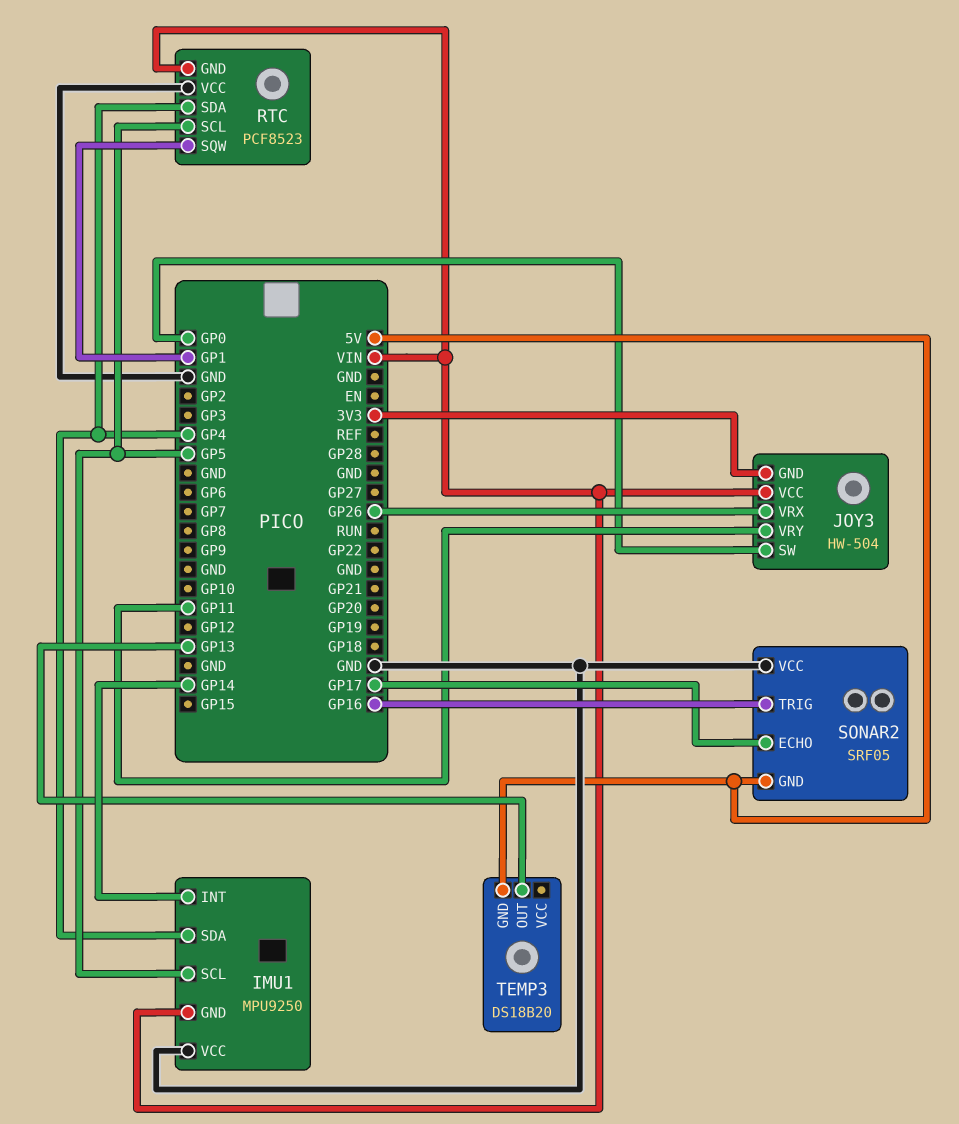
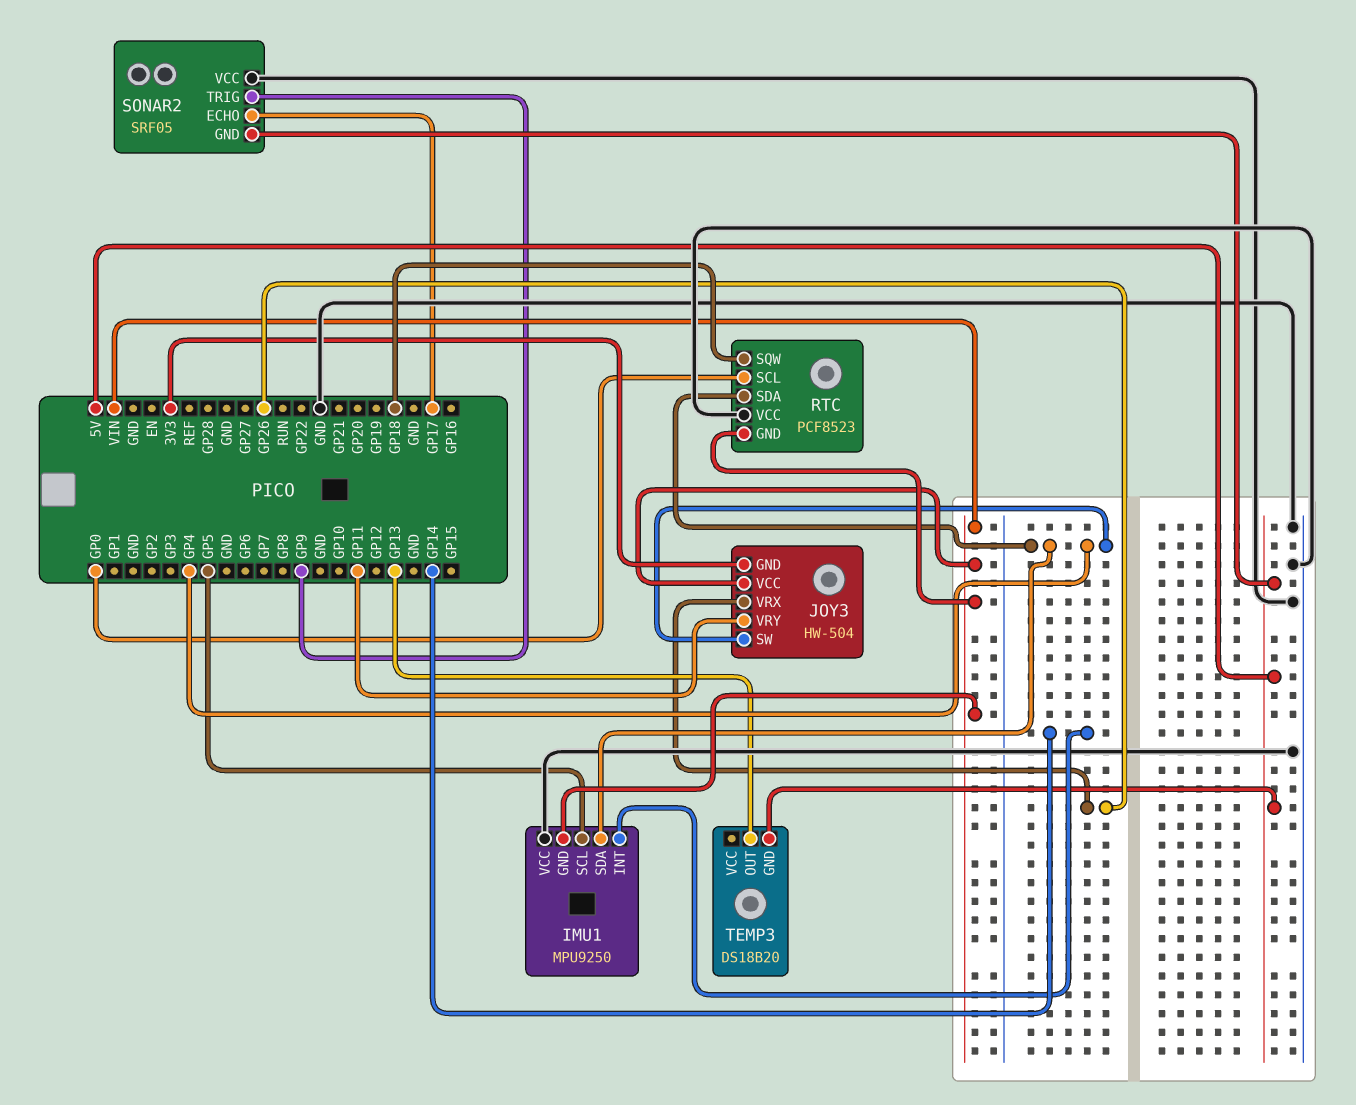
JOY3 pin SW: GP0 -> GP4
RTC pin SCL: GP5 -> GP0
RTC pin SQW: GP1 -> GP18
SONAR2 pin TRIG: GP16 -> GP9

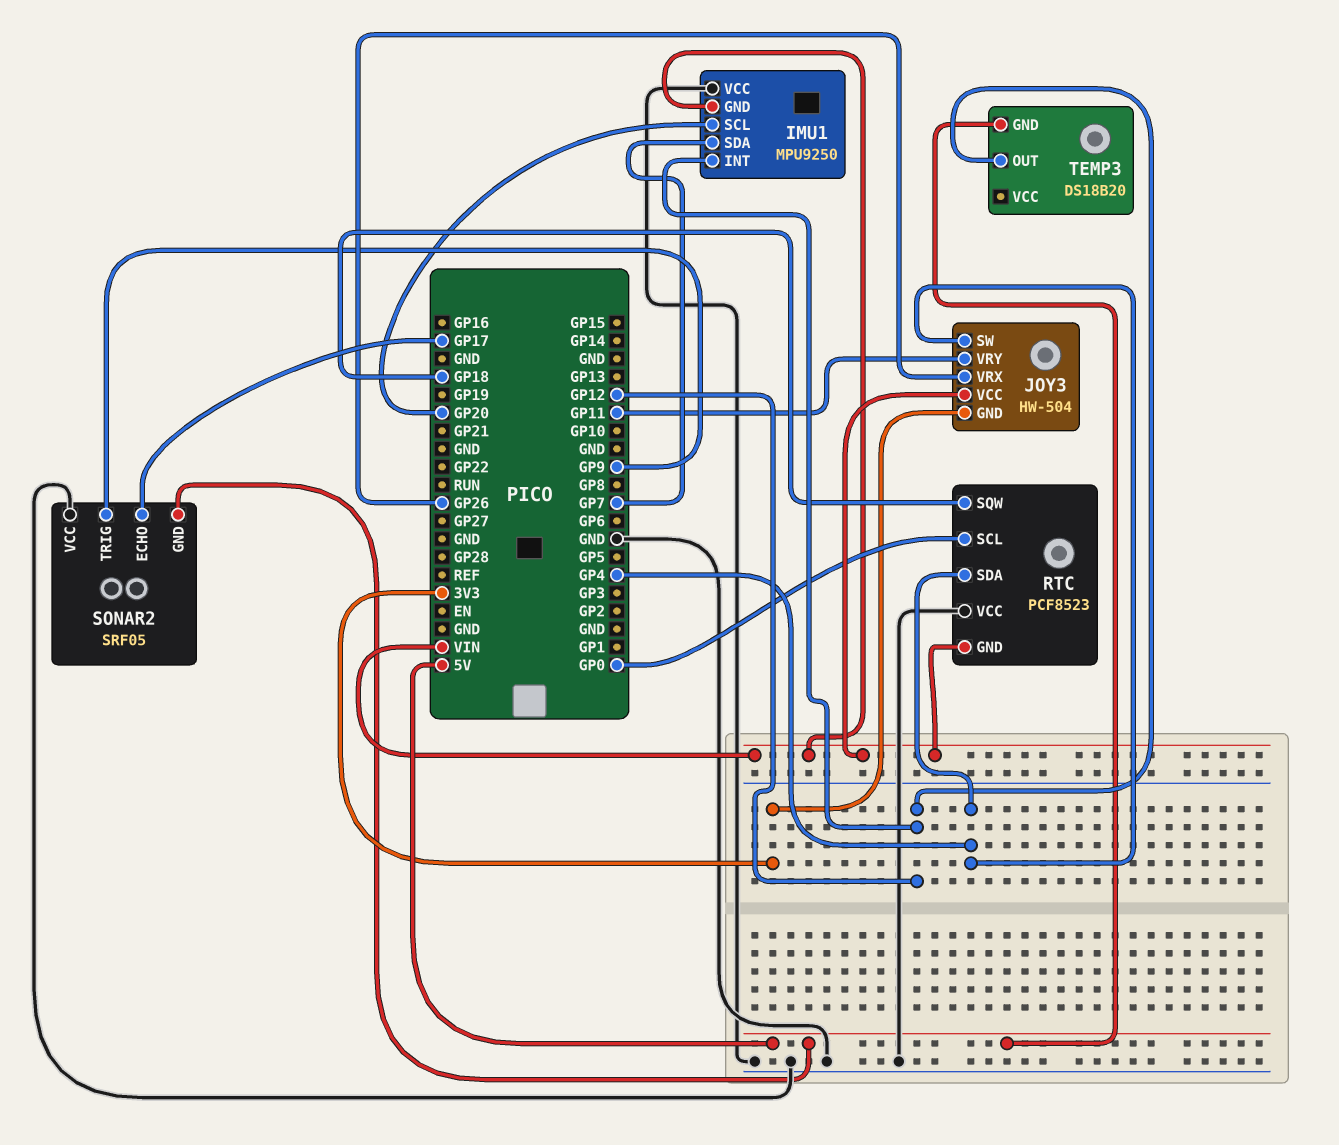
IMU1 pin INT: GP14 -> GP12
IMU1 pin SCL: GP5 -> GP20
IMU1 pin SDA: GP4 -> GP7
TEMP3 pin OUT: GP13 -> GP12

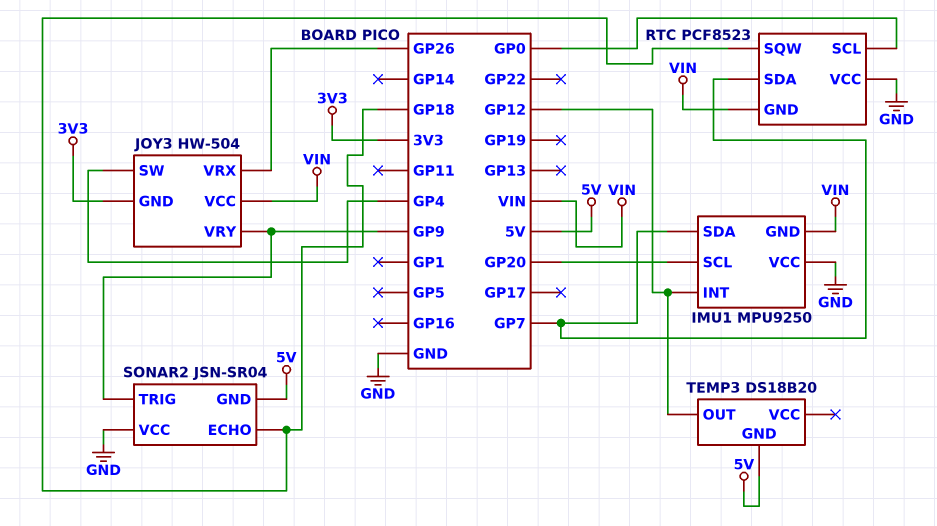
JOY3 pin VRY: GP11 -> GP9
RTC pin SDA: GP4 -> GP7
SONAR2: SRF05 -> JSN-SR04
SONAR2 pin ECHO: GP17 -> GP18

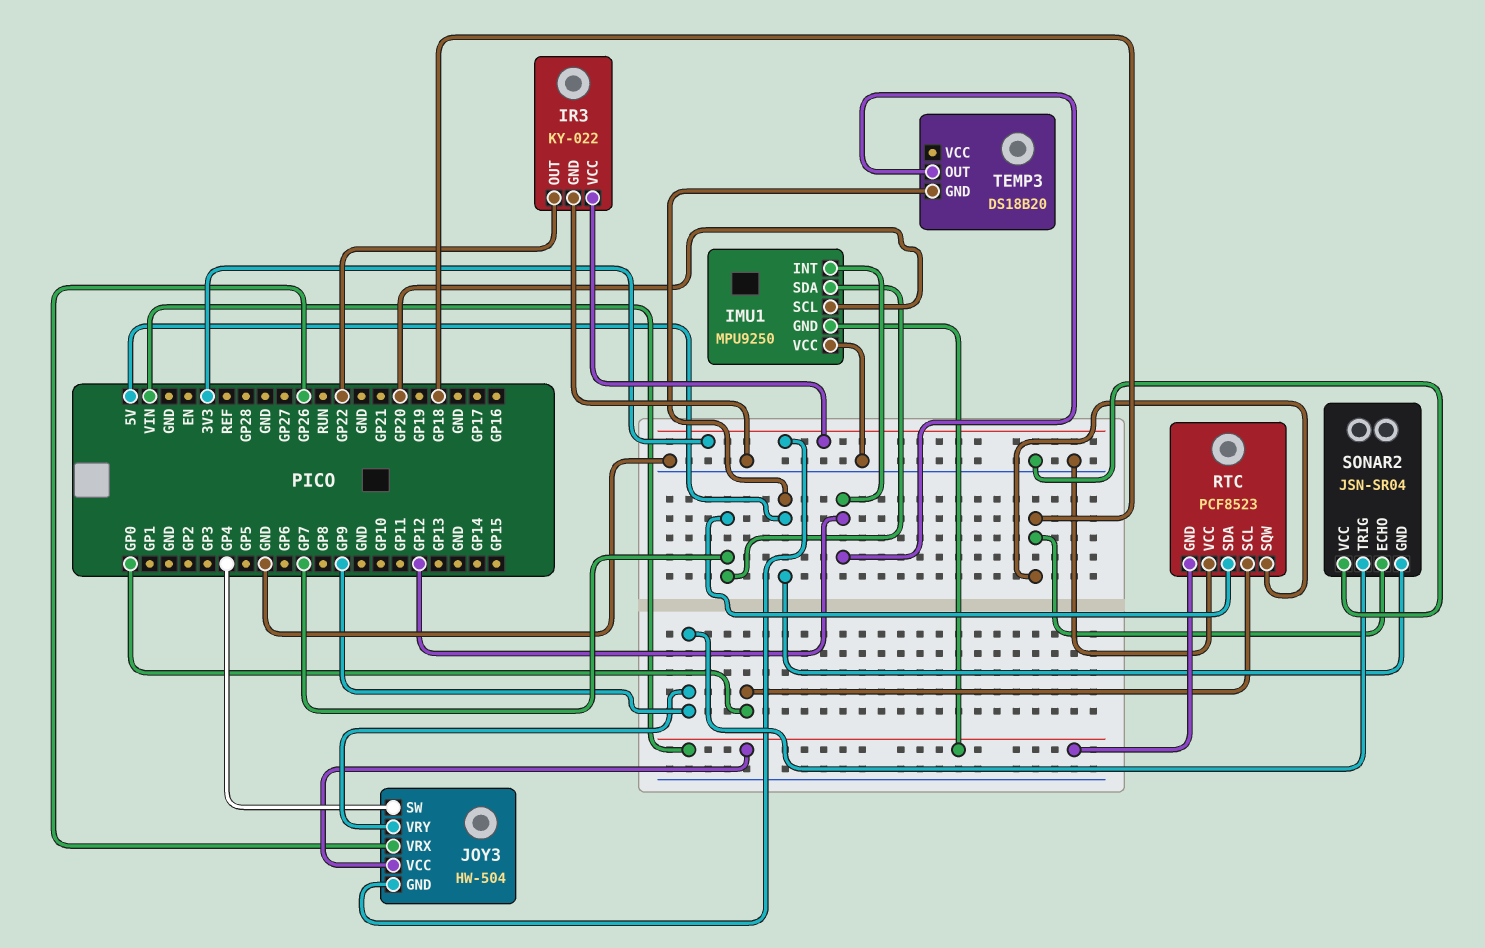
IR3: none -> KY-022
IR3 pin GND: none -> GND
IR3 pin OUT: none -> GP22
IR3 pin VCC: none -> 3V3

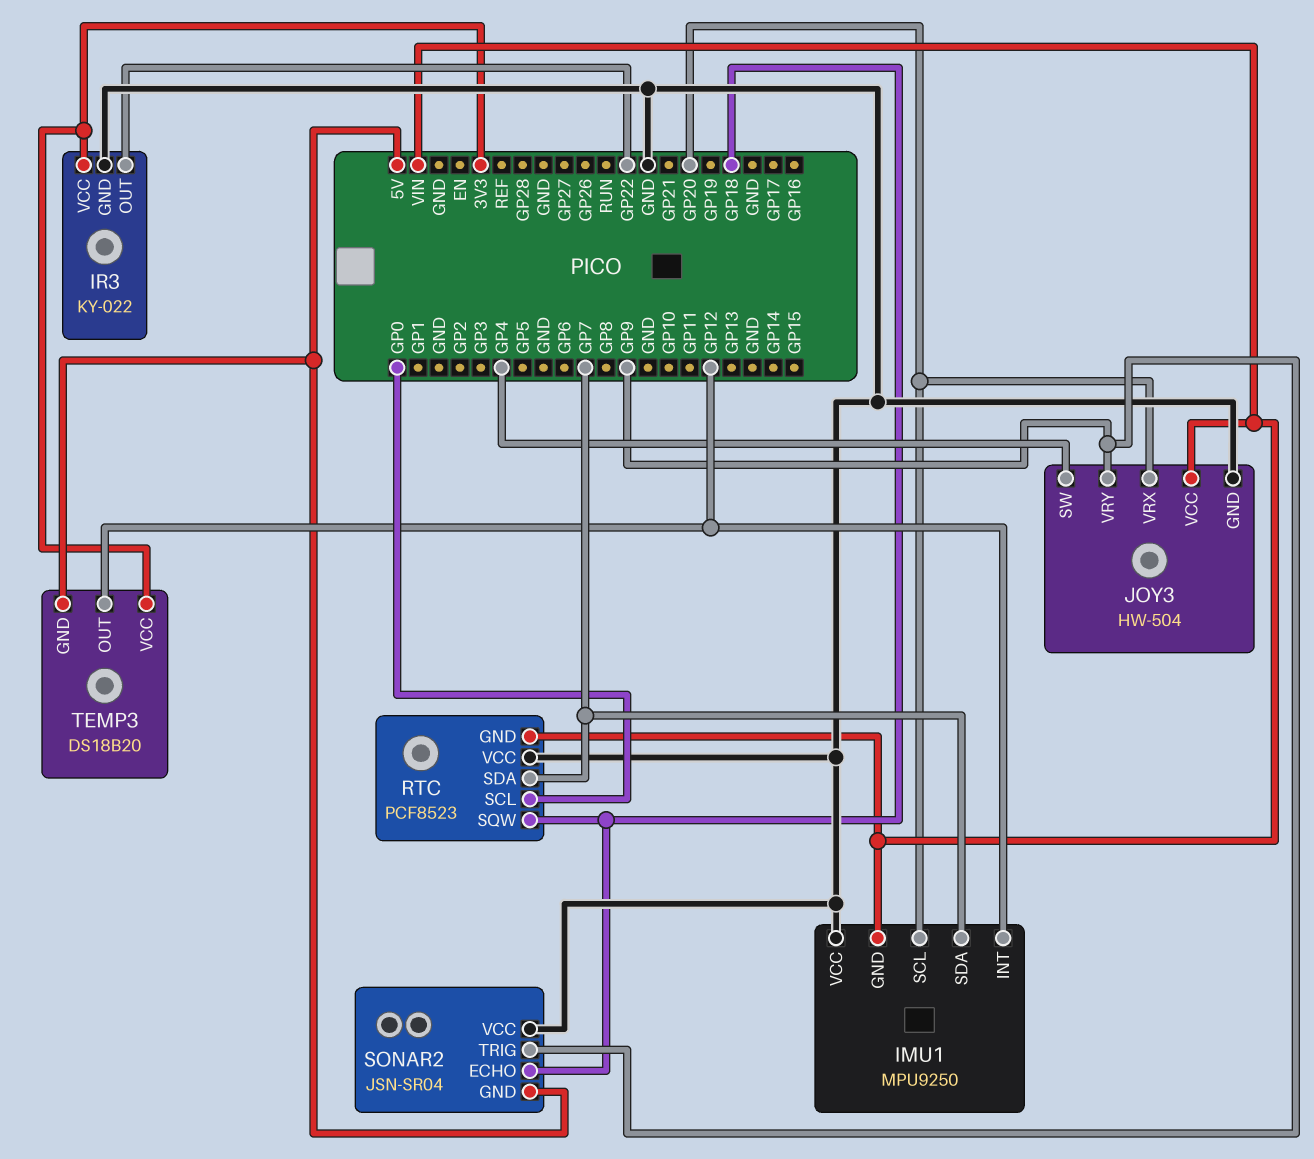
JOY3 pin GND: 3V3 -> GND
JOY3 pin VRX: GP26 -> GP20
TEMP3 pin VCC: none -> 3V3

